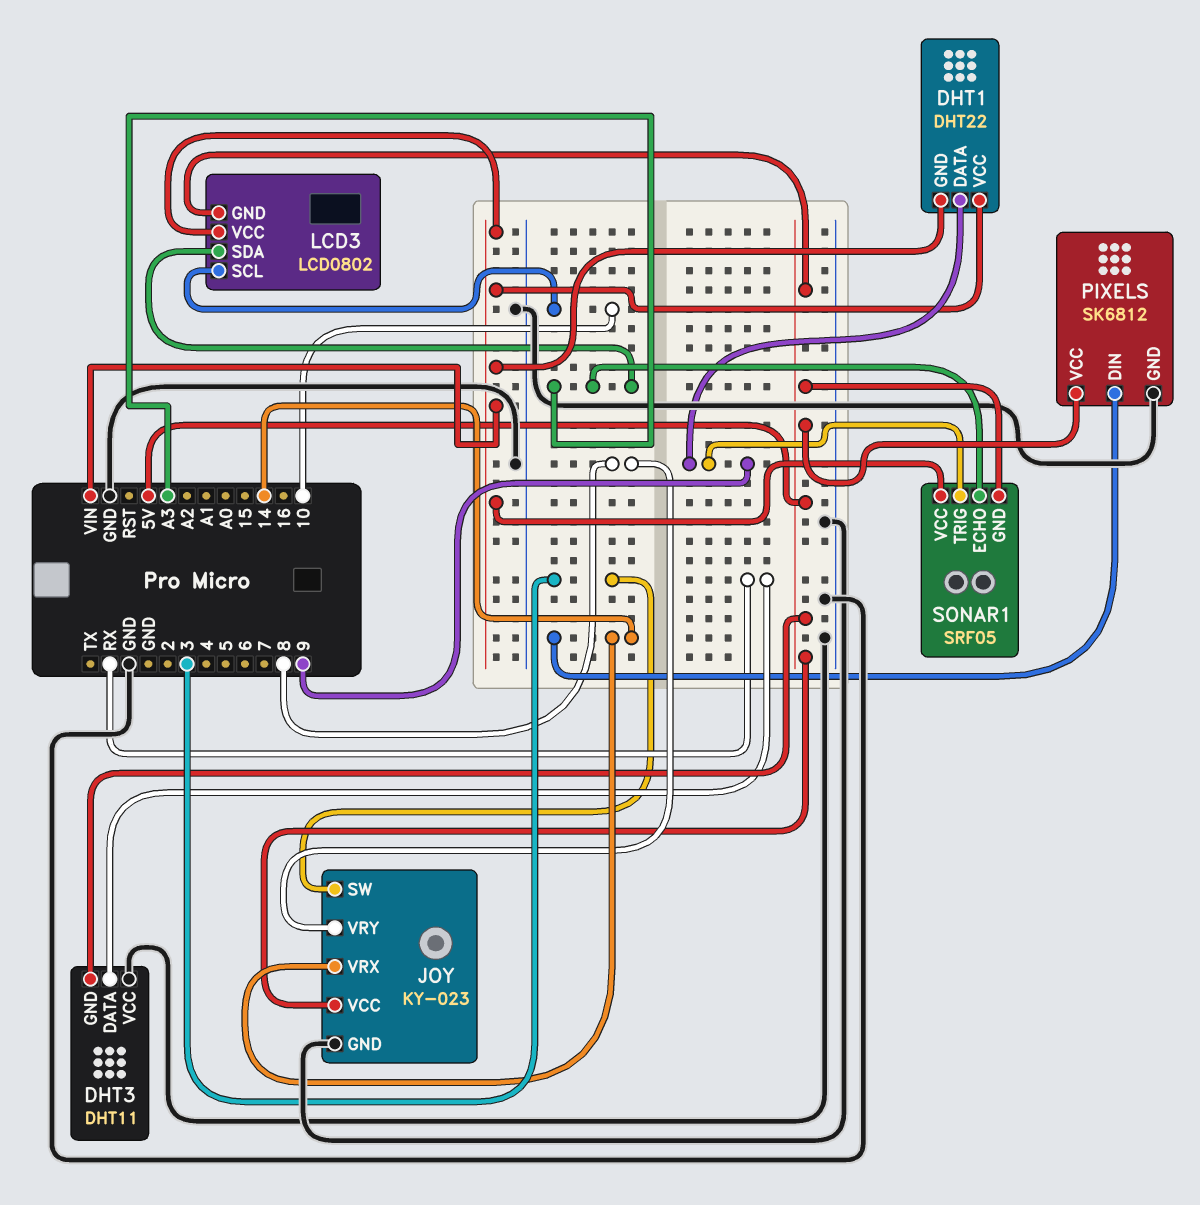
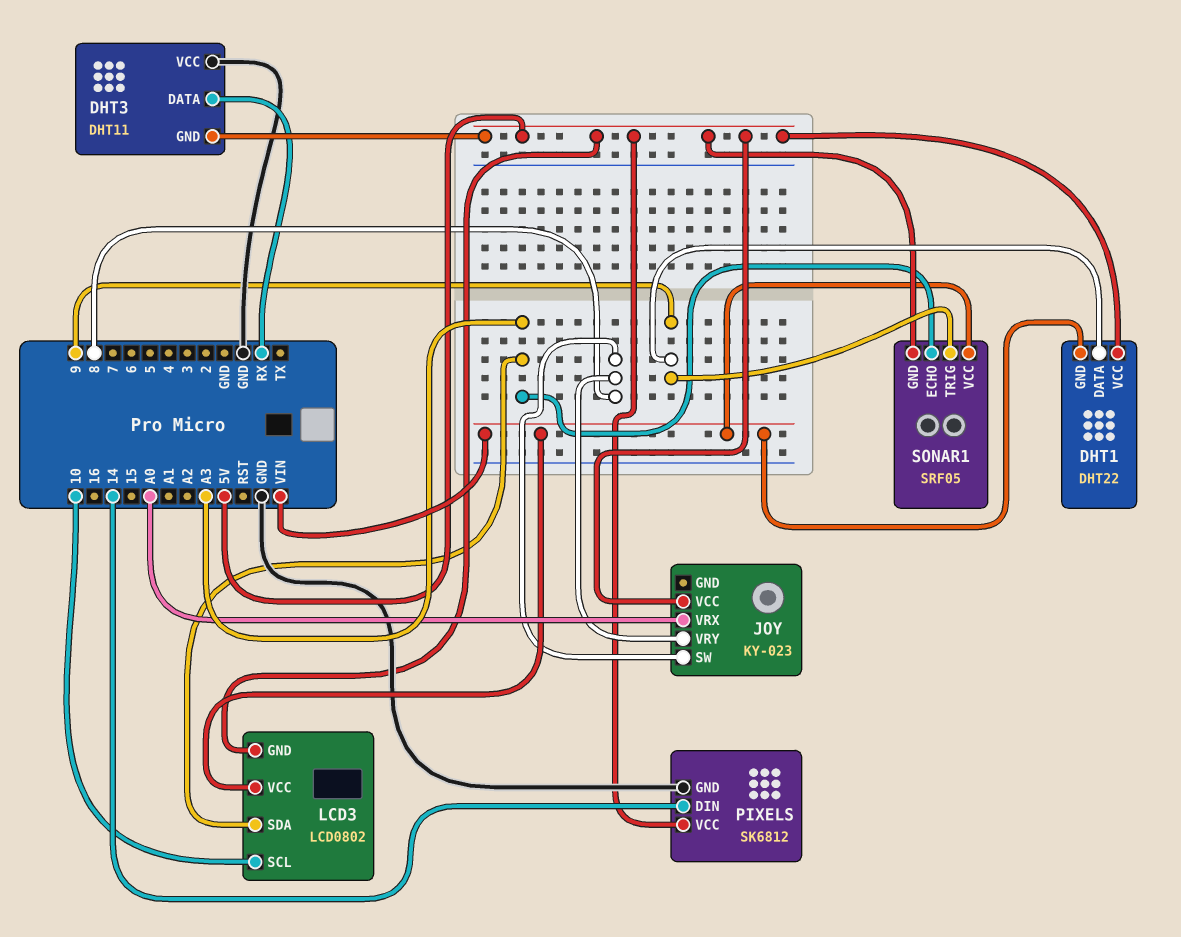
DHT1 pin VCC: VIN -> 5V
JOY pin GND: GND -> none
JOY pin SW: 3 -> 8
JOY pin VRX: 14 -> A0

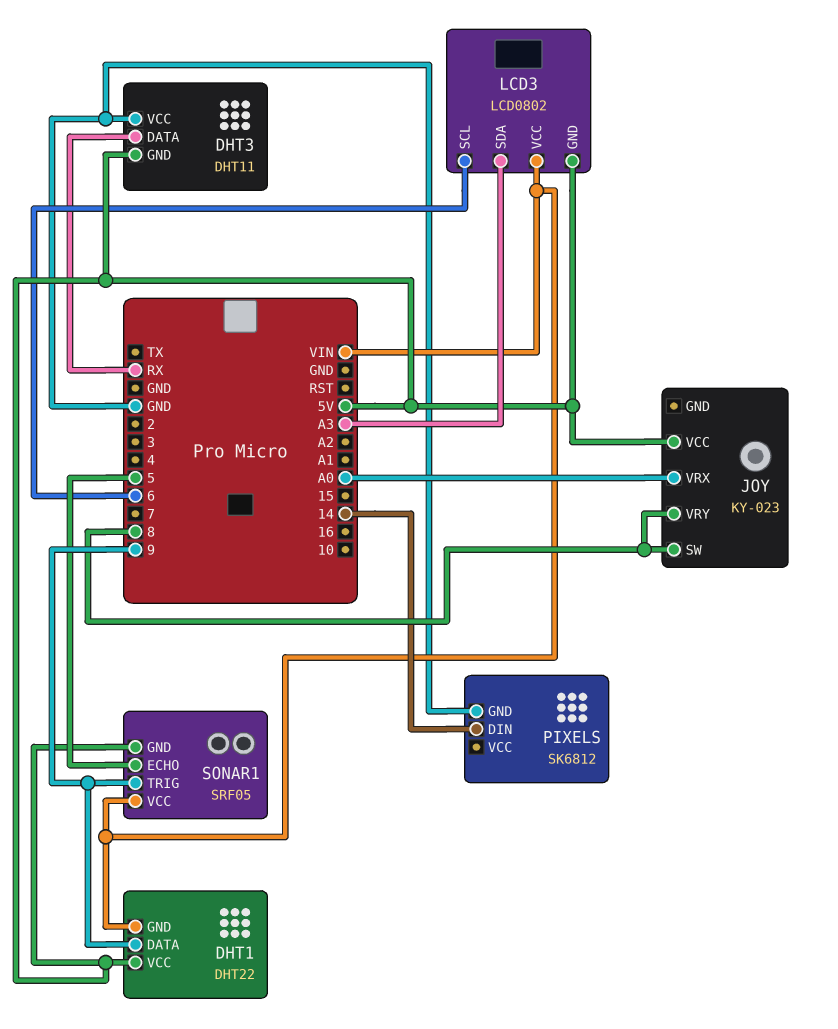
LCD3 pin SCL: 10 -> 6
PIXELS pin VCC: 5V -> none
SONAR1 pin ECHO: A3 -> 5

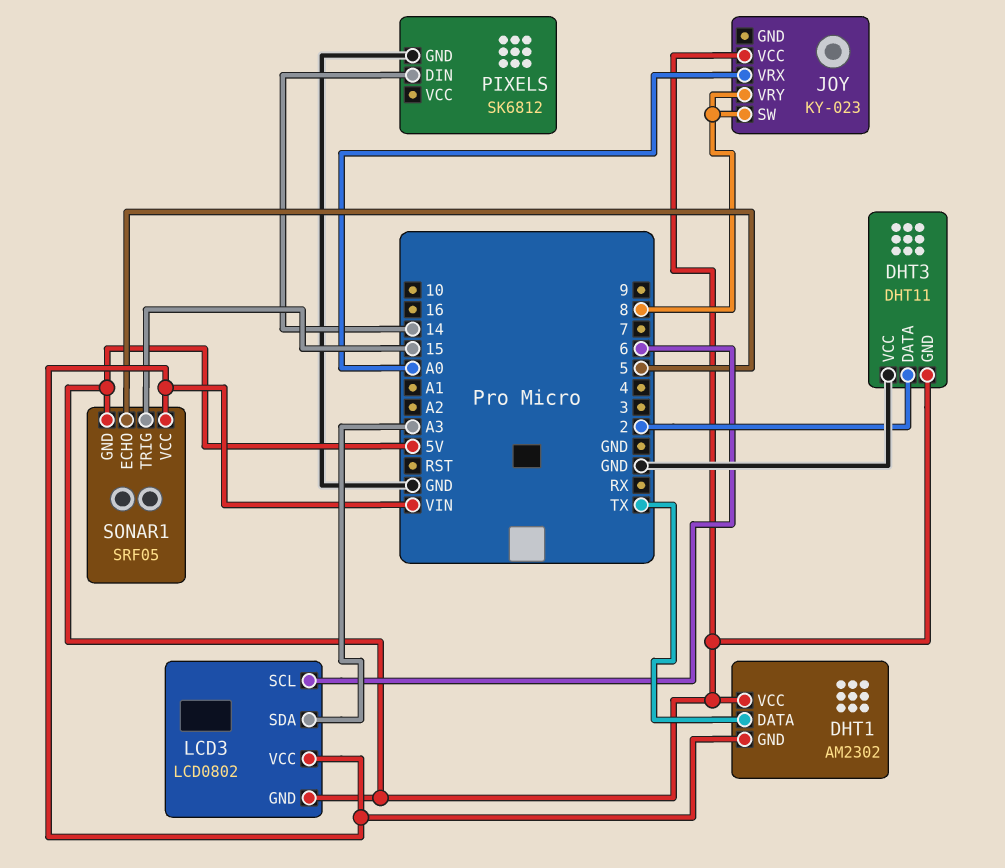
DHT1: DHT22 -> AM2302
DHT1 pin DATA: 9 -> TX
DHT3 pin DATA: RX -> 2
SONAR1 pin TRIG: 9 -> 15

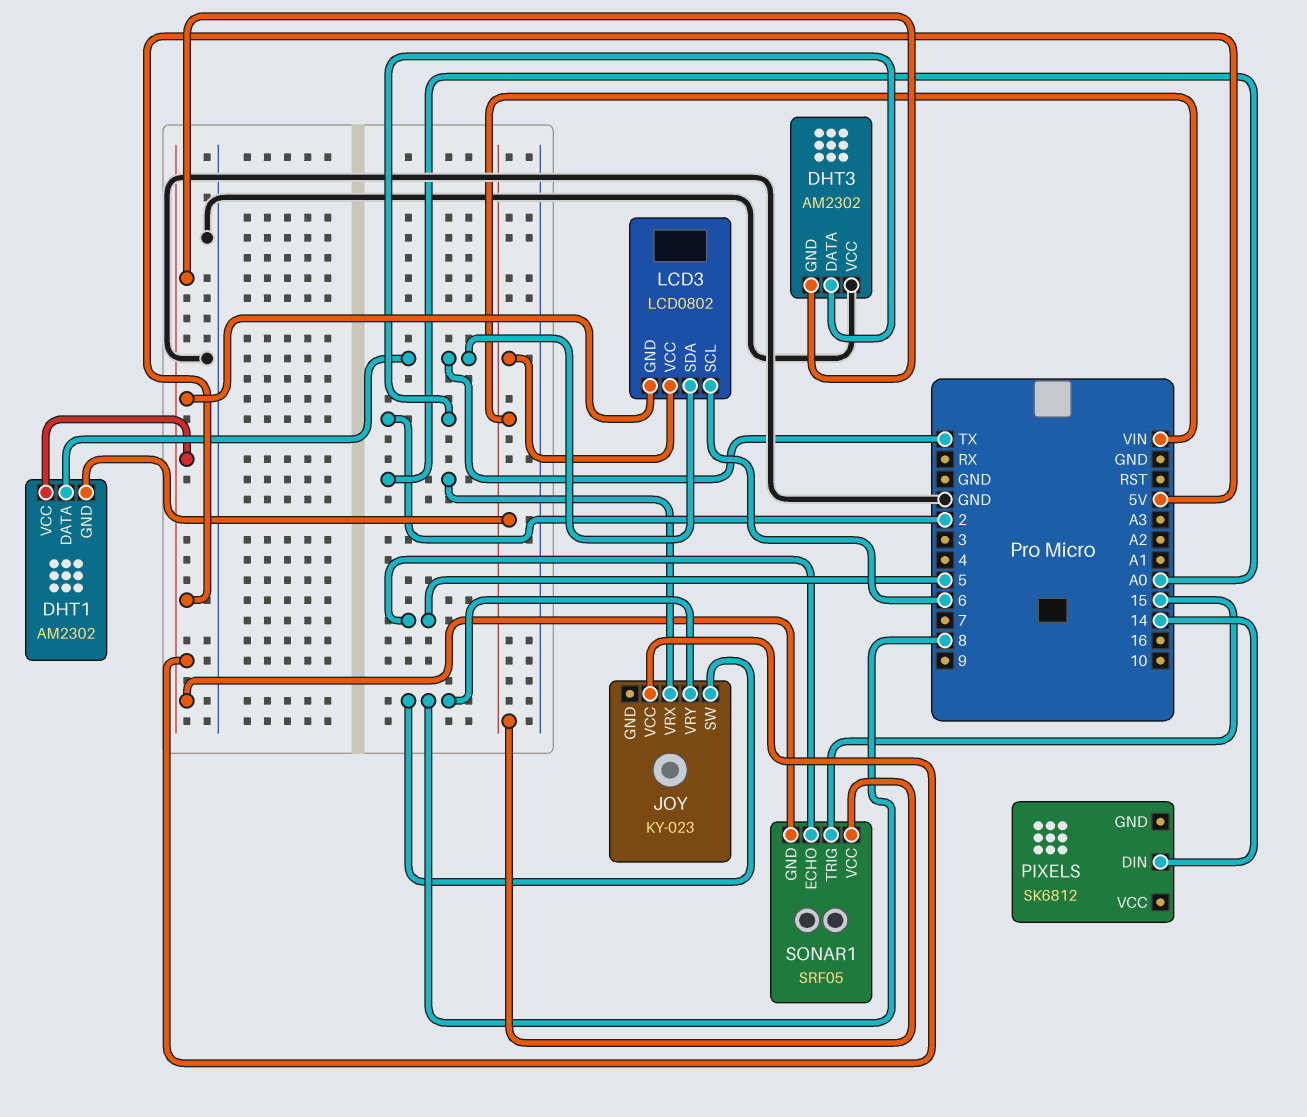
DHT3: DHT11 -> AM2302
LCD3 pin SDA: A3 -> TX
PIXELS pin GND: GND -> none

